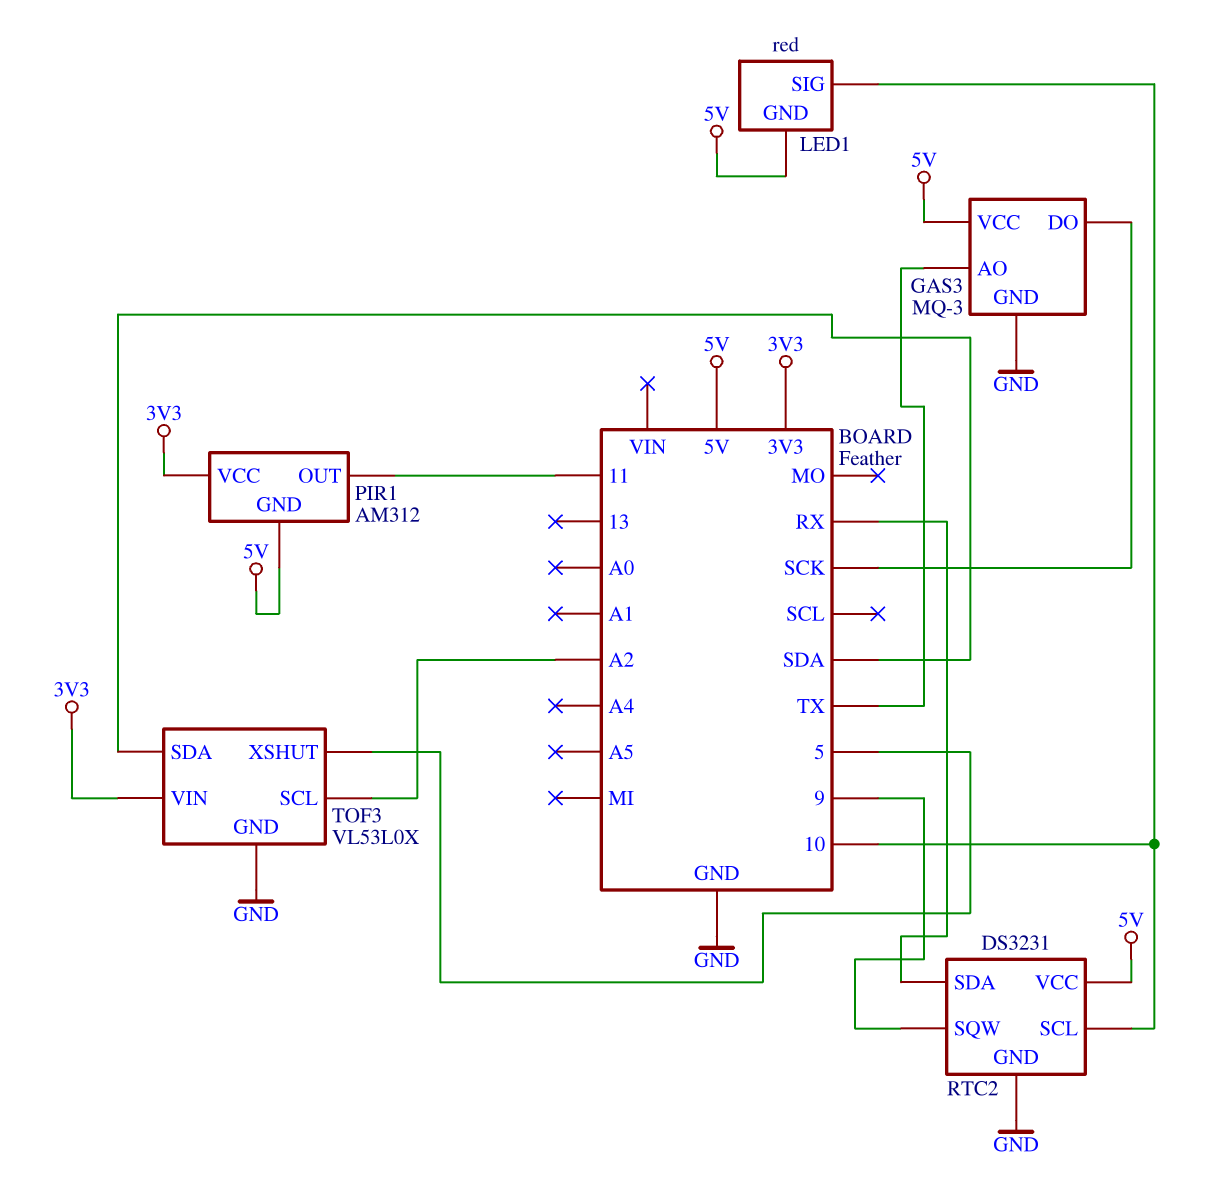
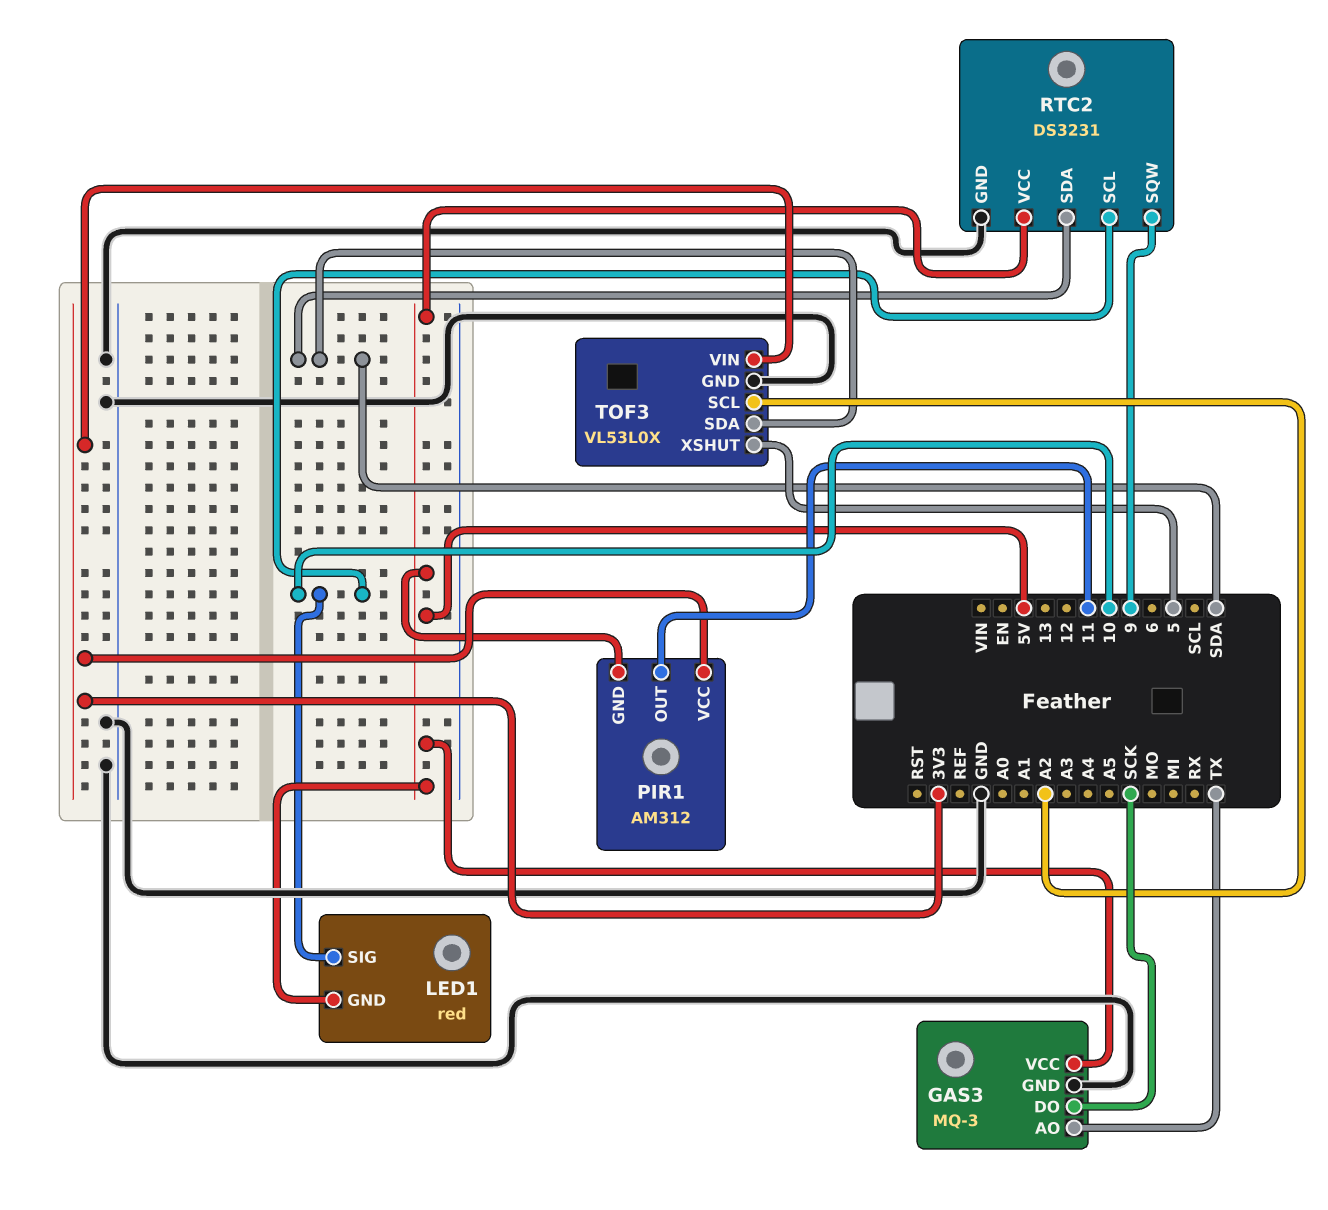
RTC2 pin SDA: RX -> SDA

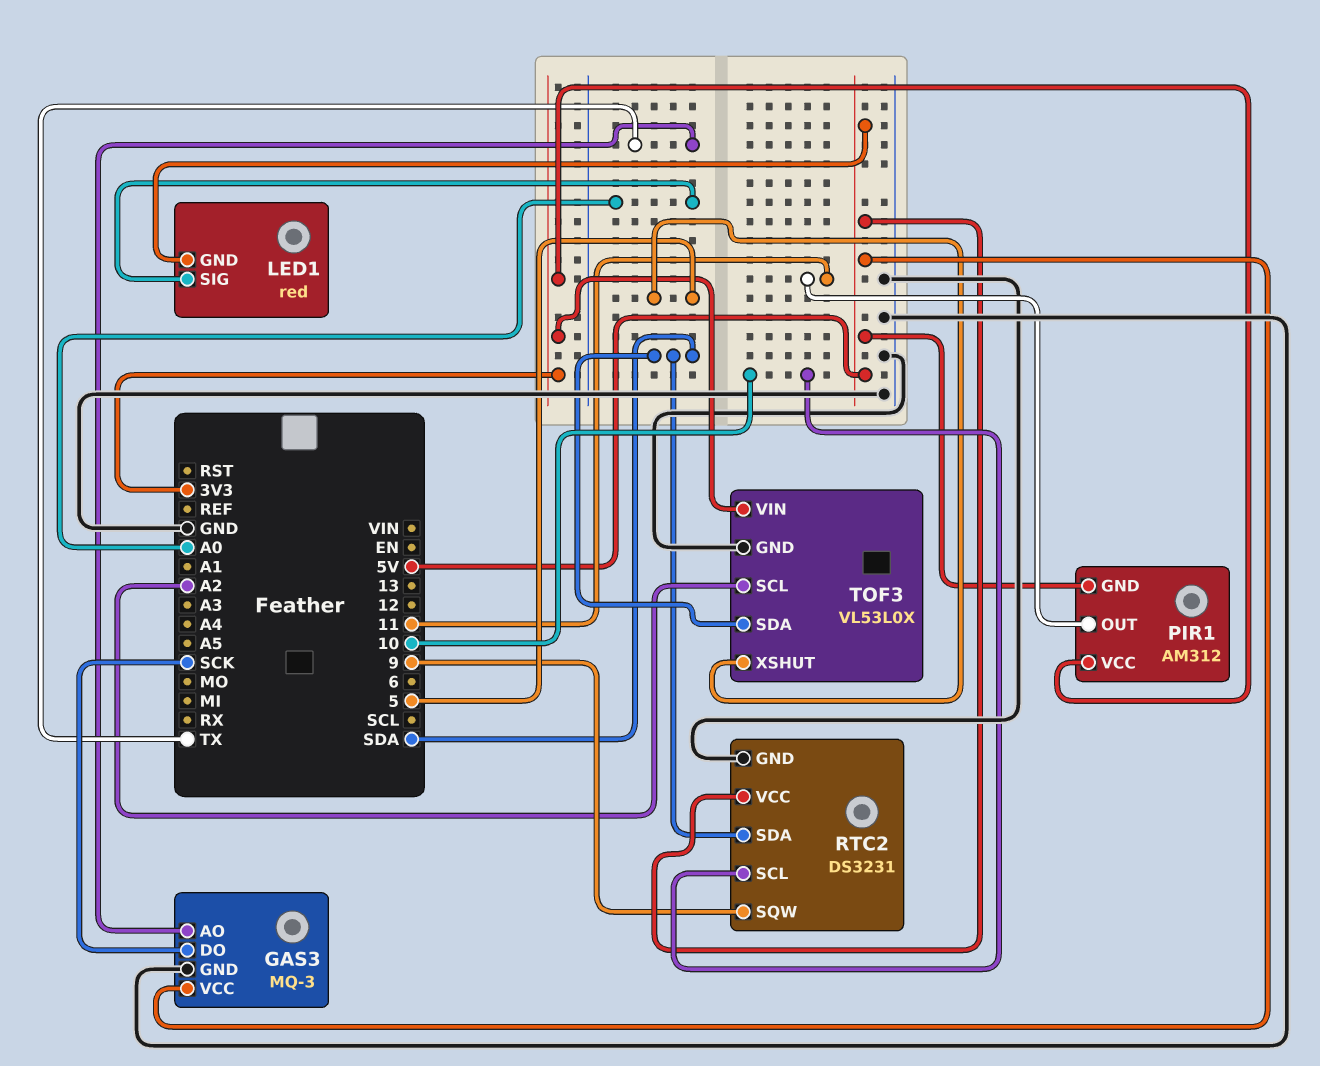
LED1 pin SIG: 10 -> A0

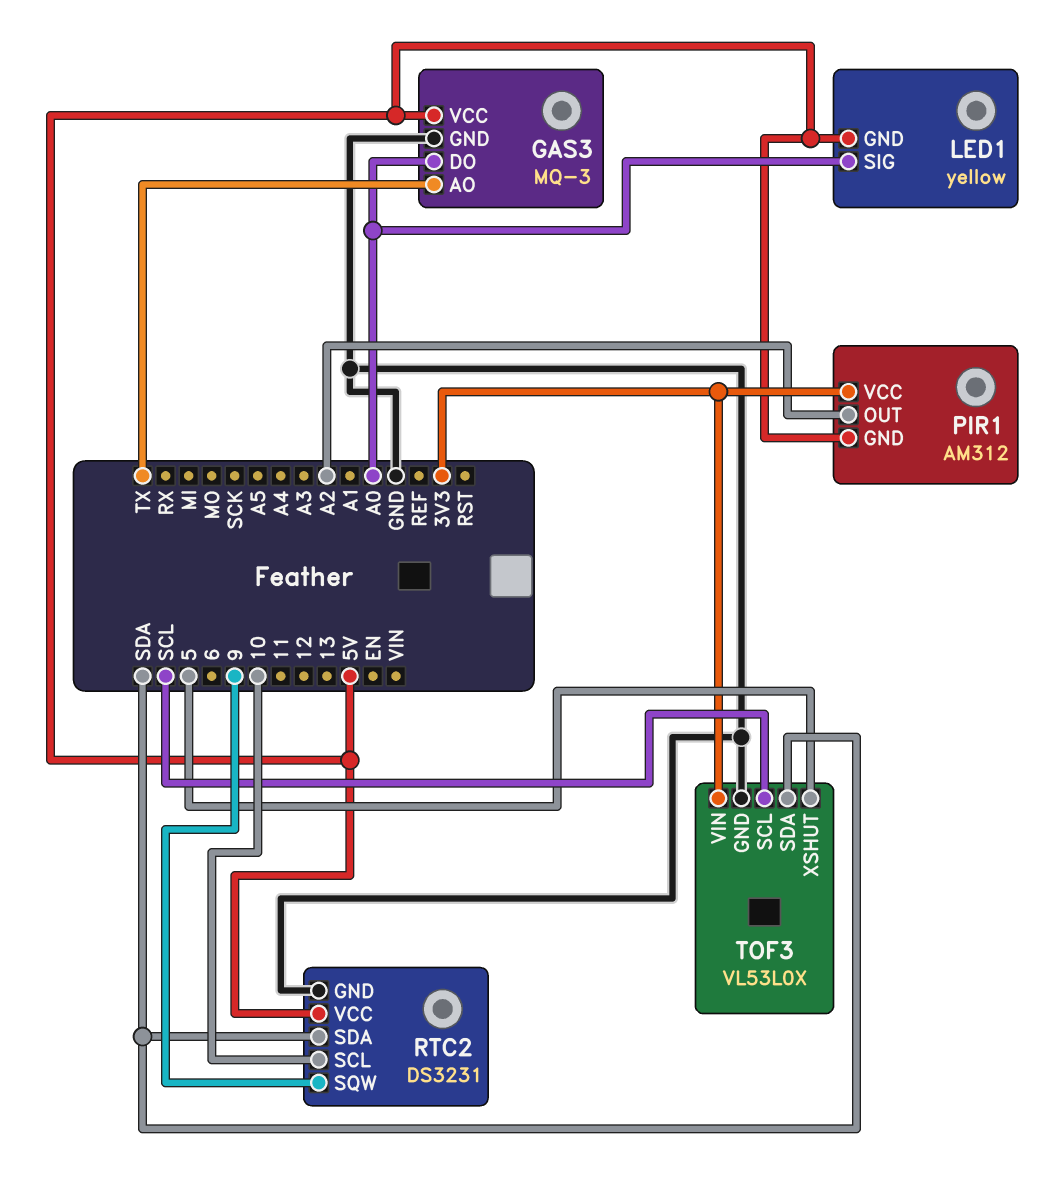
GAS3 pin DO: SCK -> A0
LED1: red -> yellow
PIR1 pin OUT: 11 -> A2
TOF3 pin SCL: A2 -> SCL

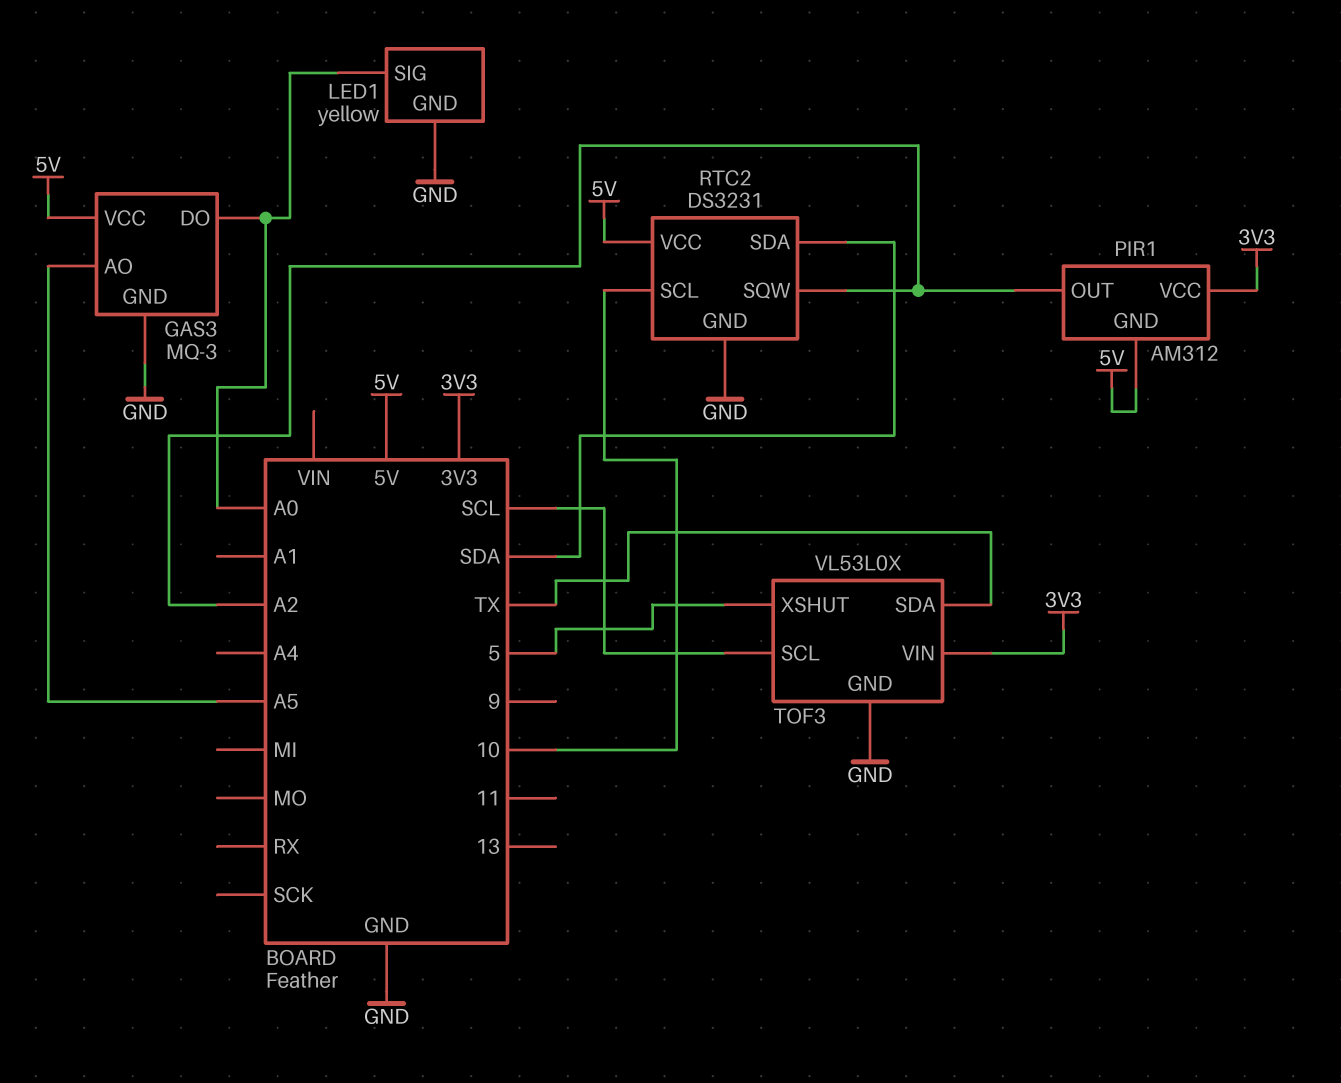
GAS3 pin AO: TX -> A5
LED1 pin GND: 5V -> GND
RTC2 pin SQW: 9 -> A2
TOF3 pin SDA: SDA -> TX

